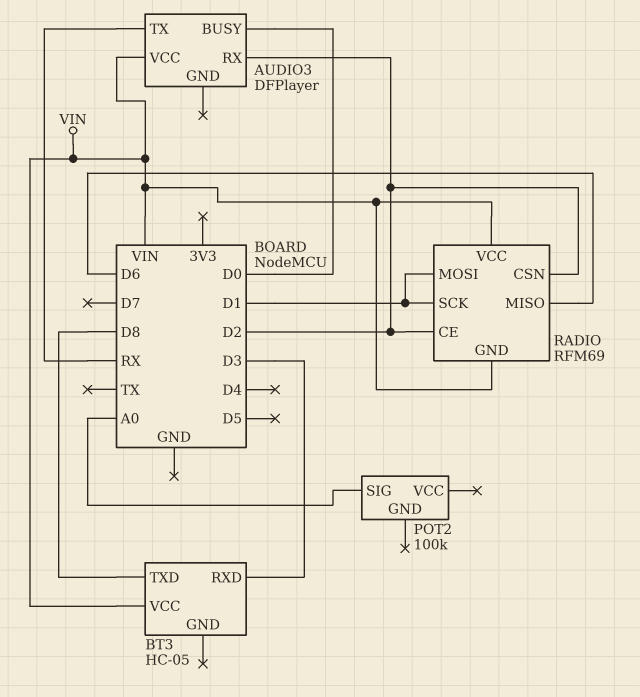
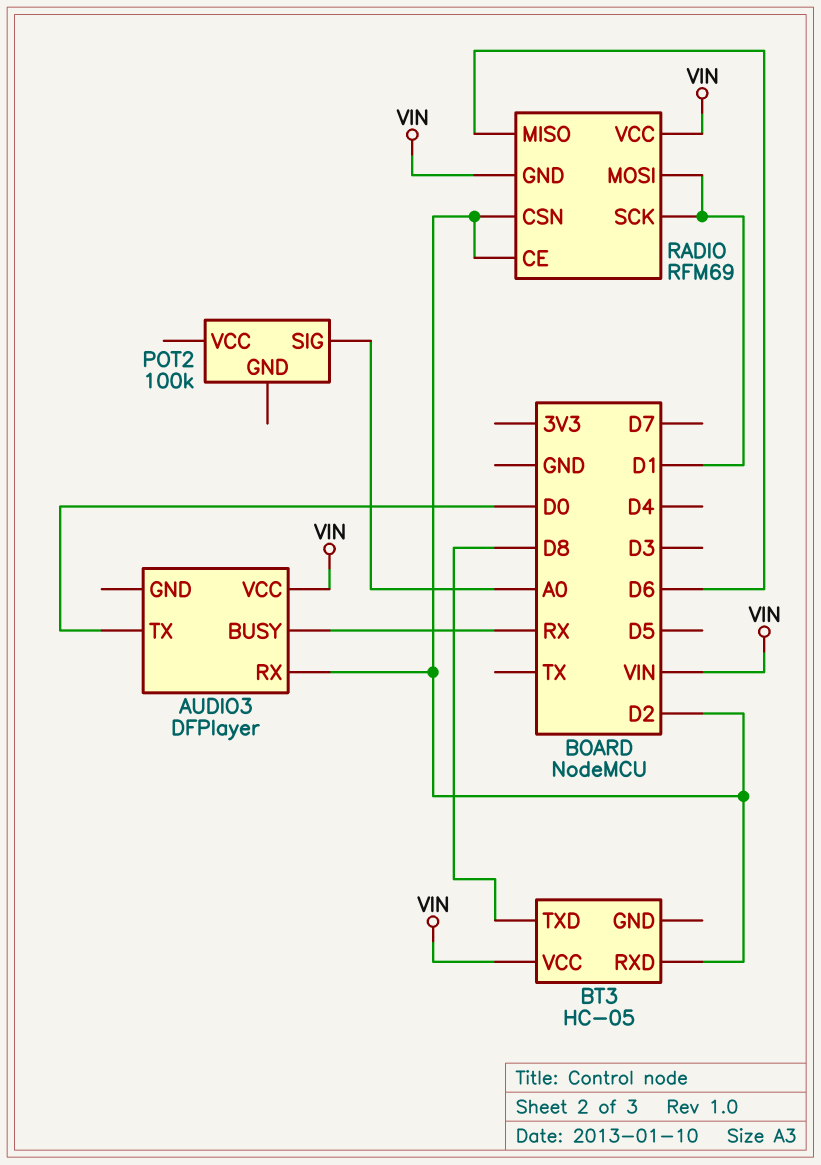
AUDIO3 pin BUSY: D0 -> RX
AUDIO3 pin TX: RX -> D0
BT3 pin RXD: D3 -> D2

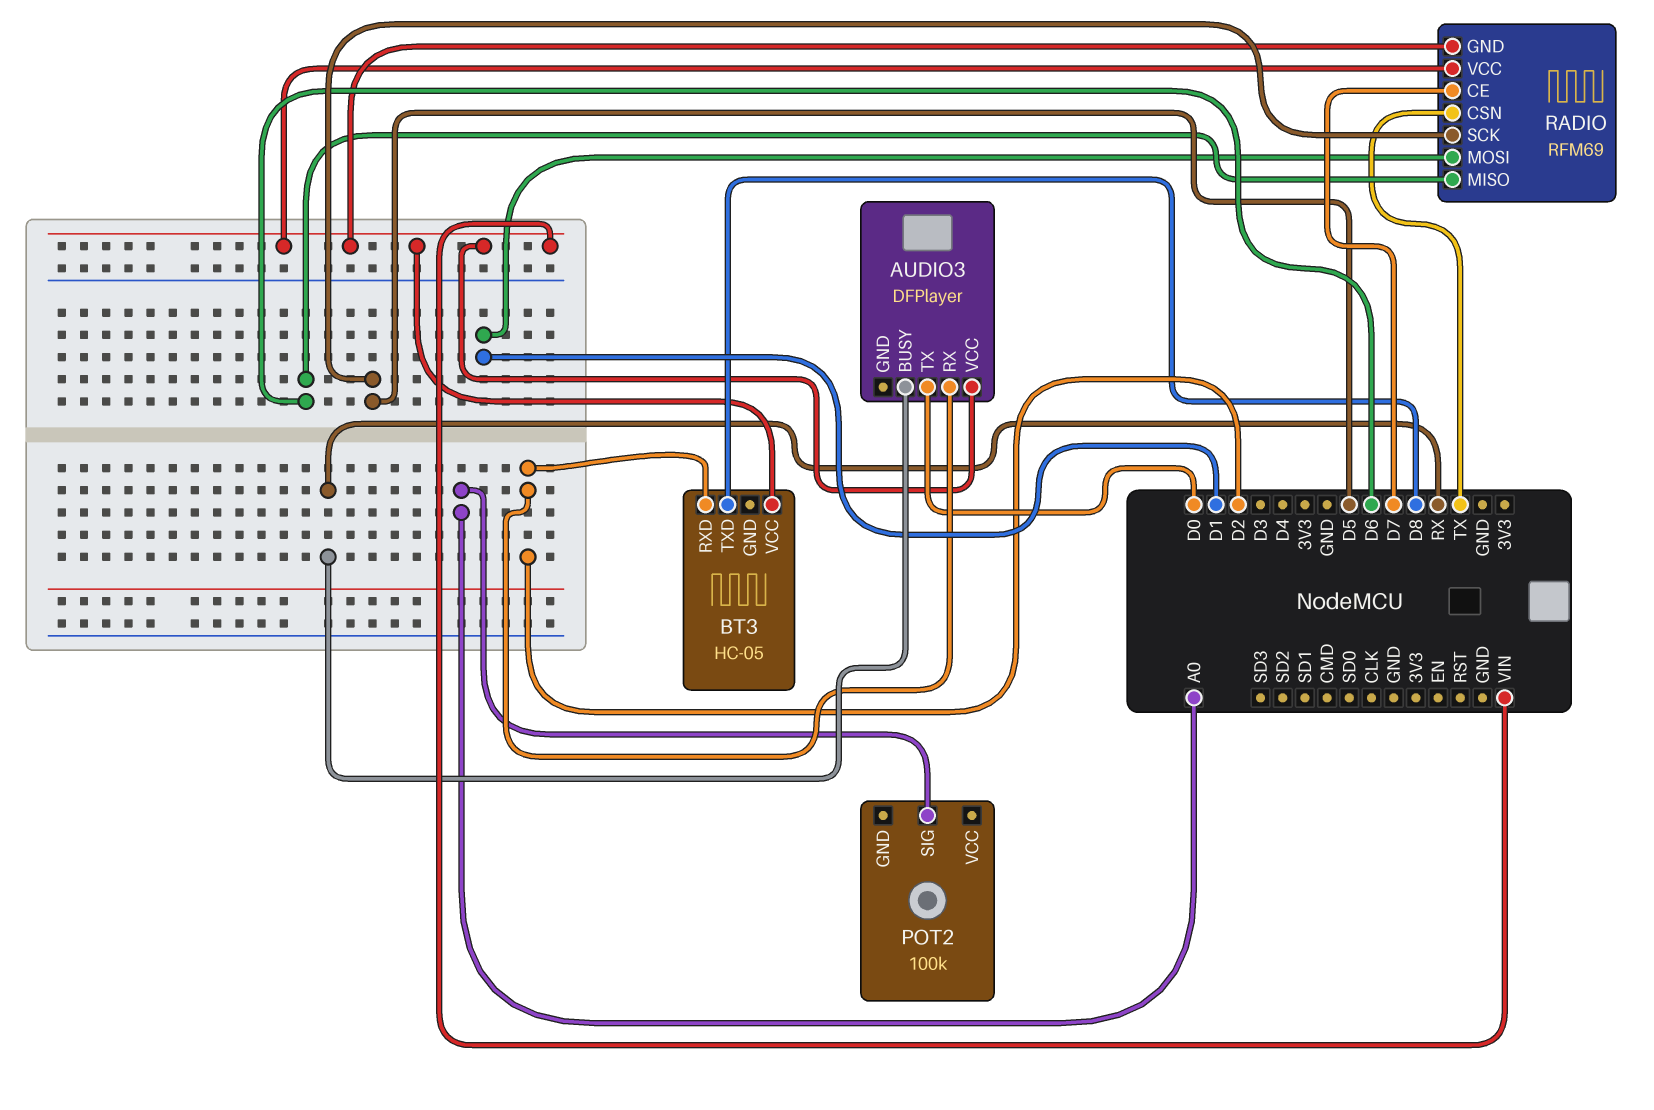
RADIO pin CE: D2 -> D7
RADIO pin CSN: D2 -> TX
RADIO pin SCK: D1 -> D5

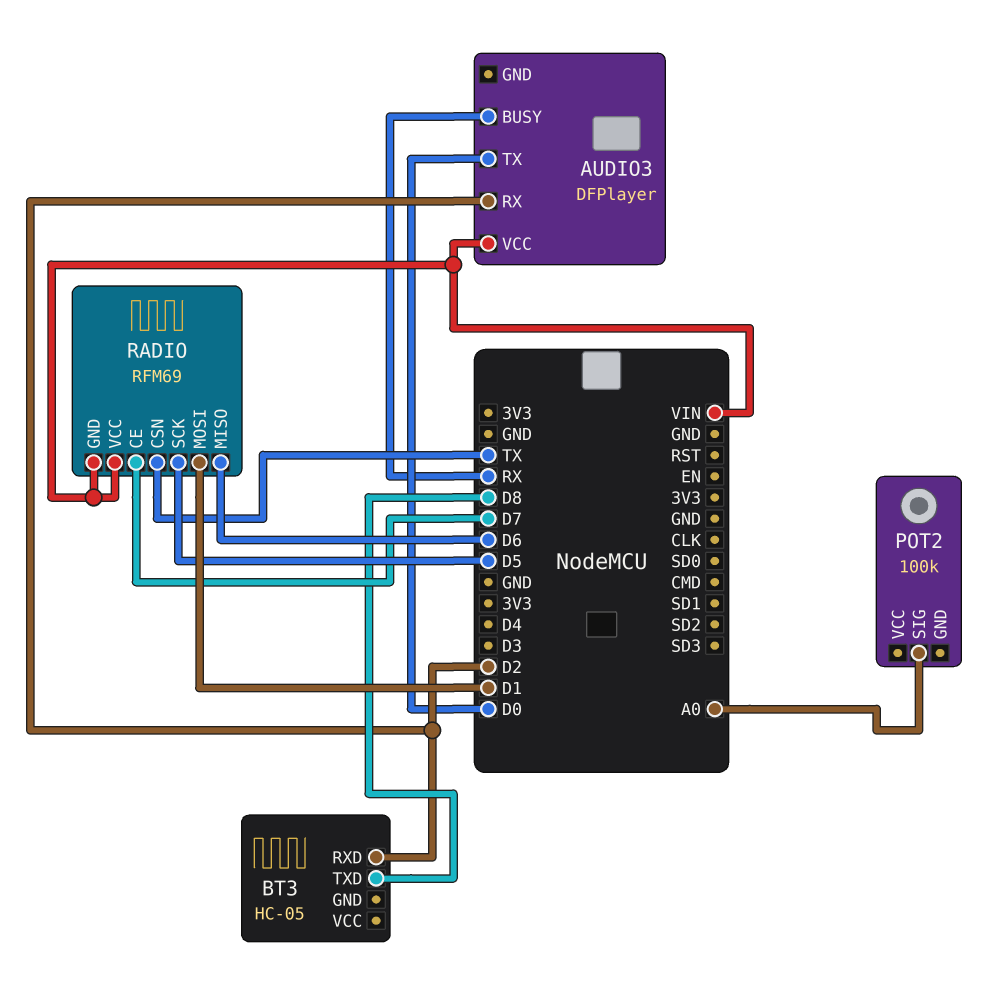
BT3 pin VCC: VIN -> none

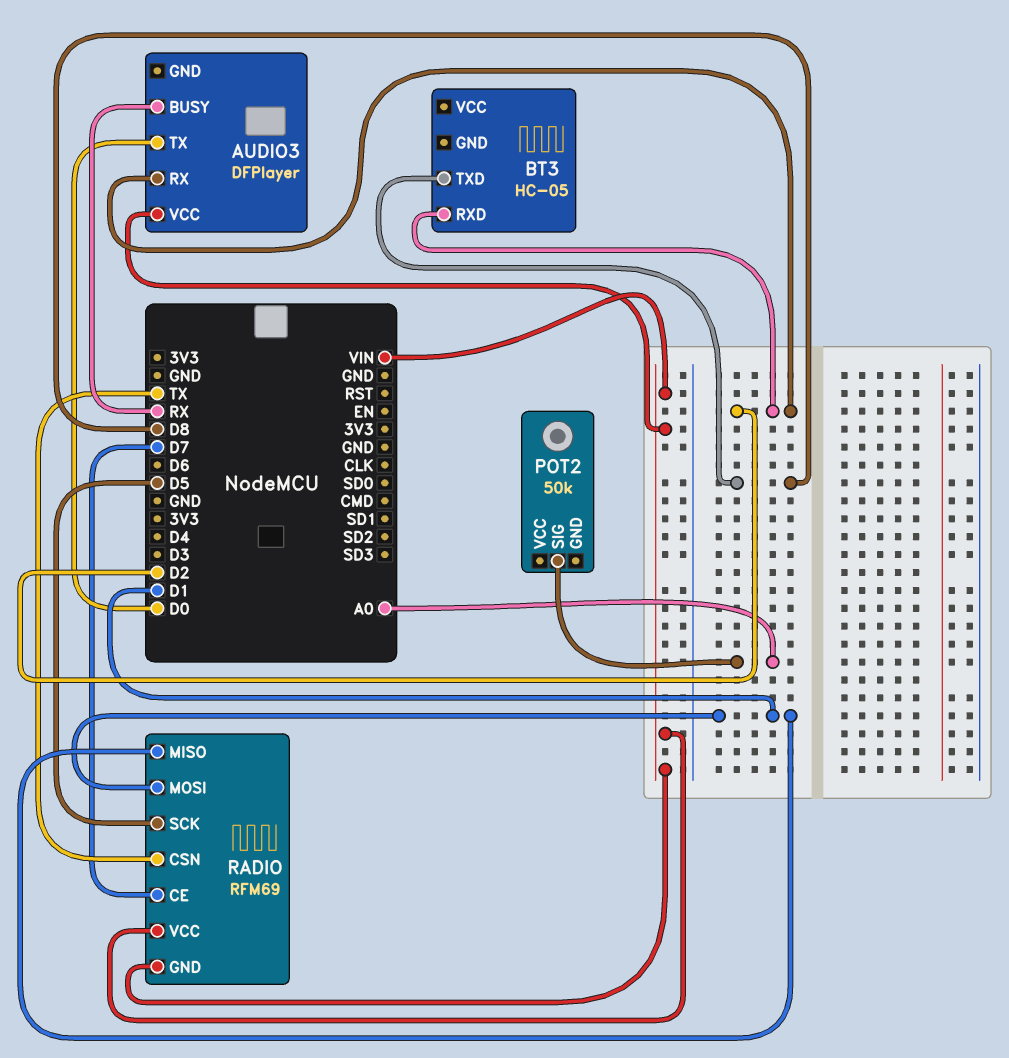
POT2: 100k -> 50k
RADIO pin MISO: D6 -> D1

